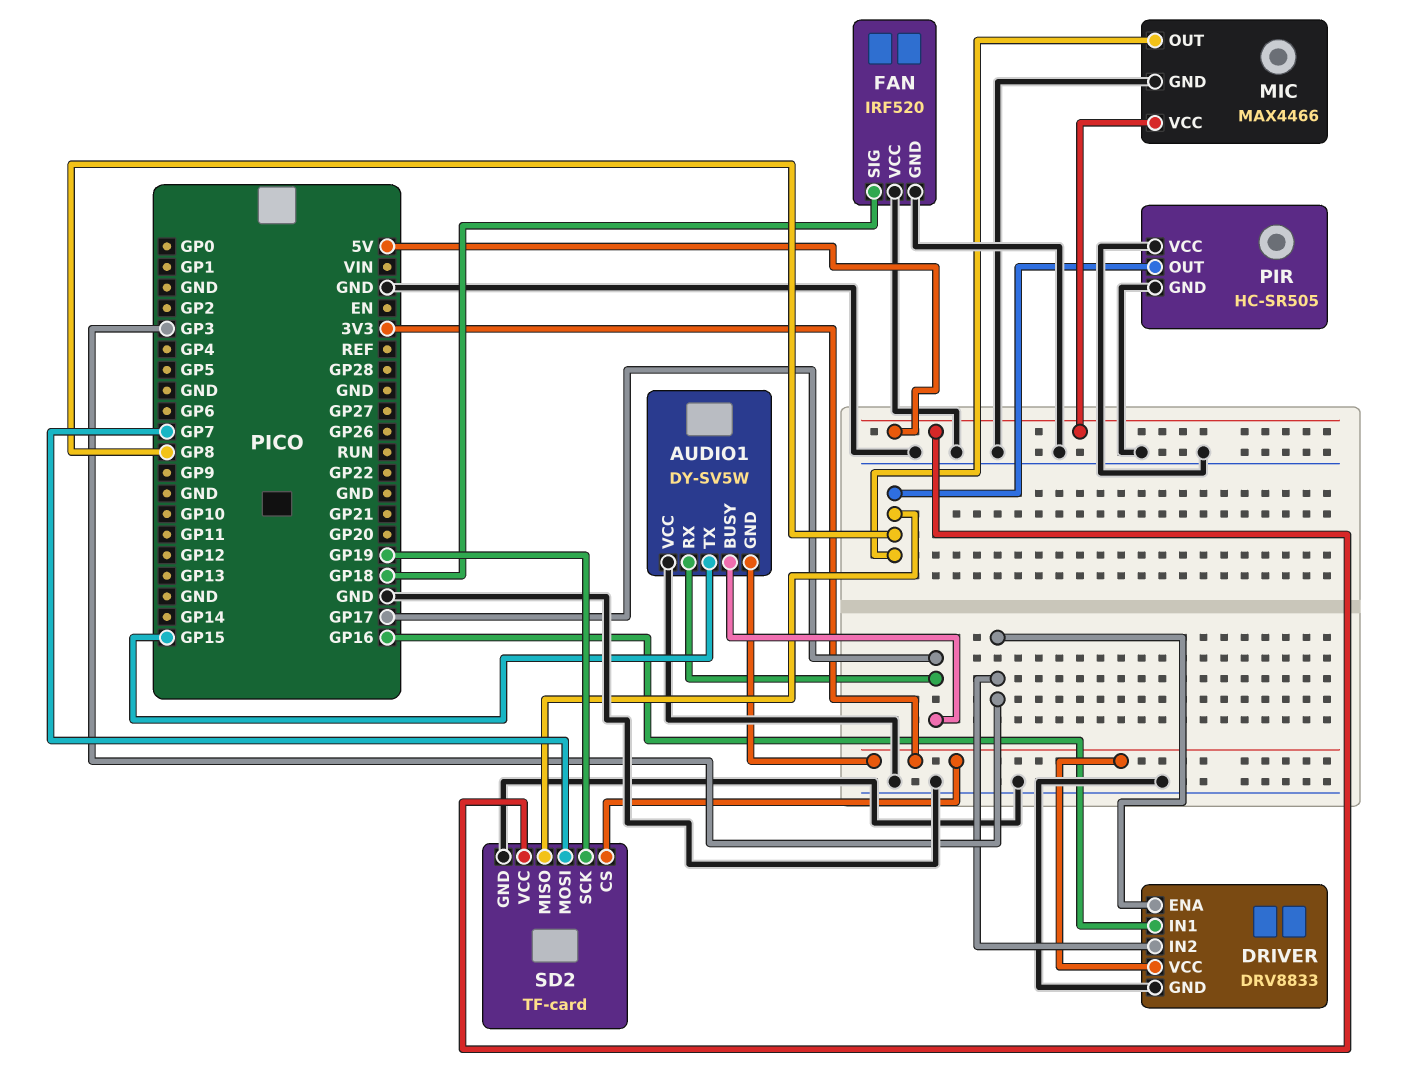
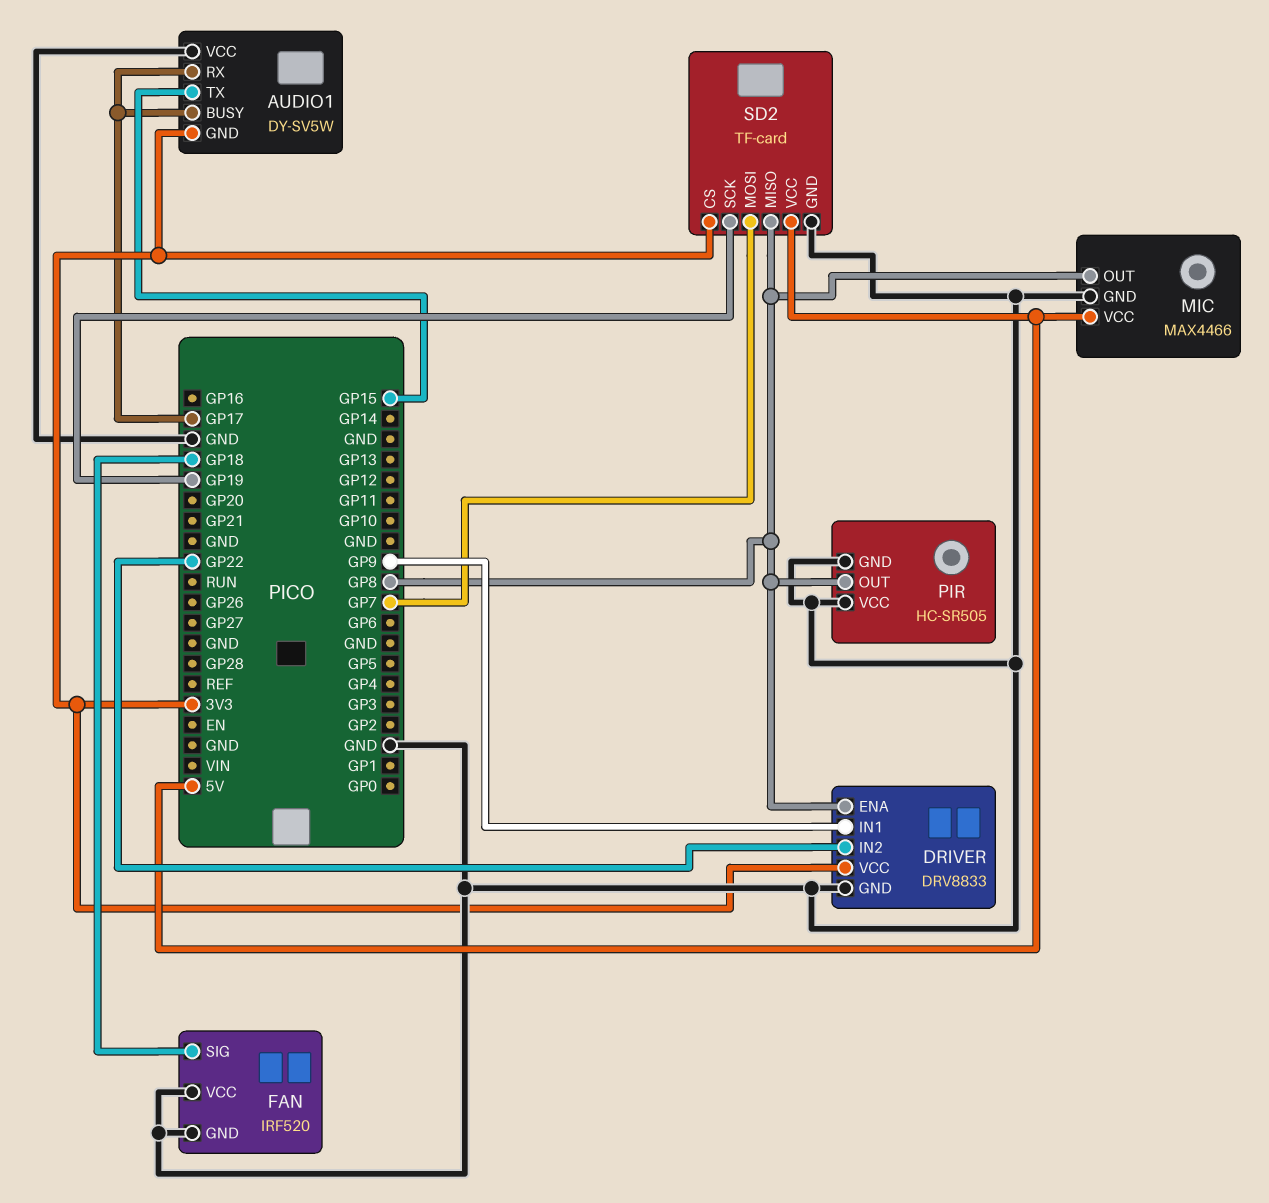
DRIVER pin ENA: GP3 -> GP8
DRIVER pin IN1: GP16 -> GP9
DRIVER pin IN2: GP3 -> GP22

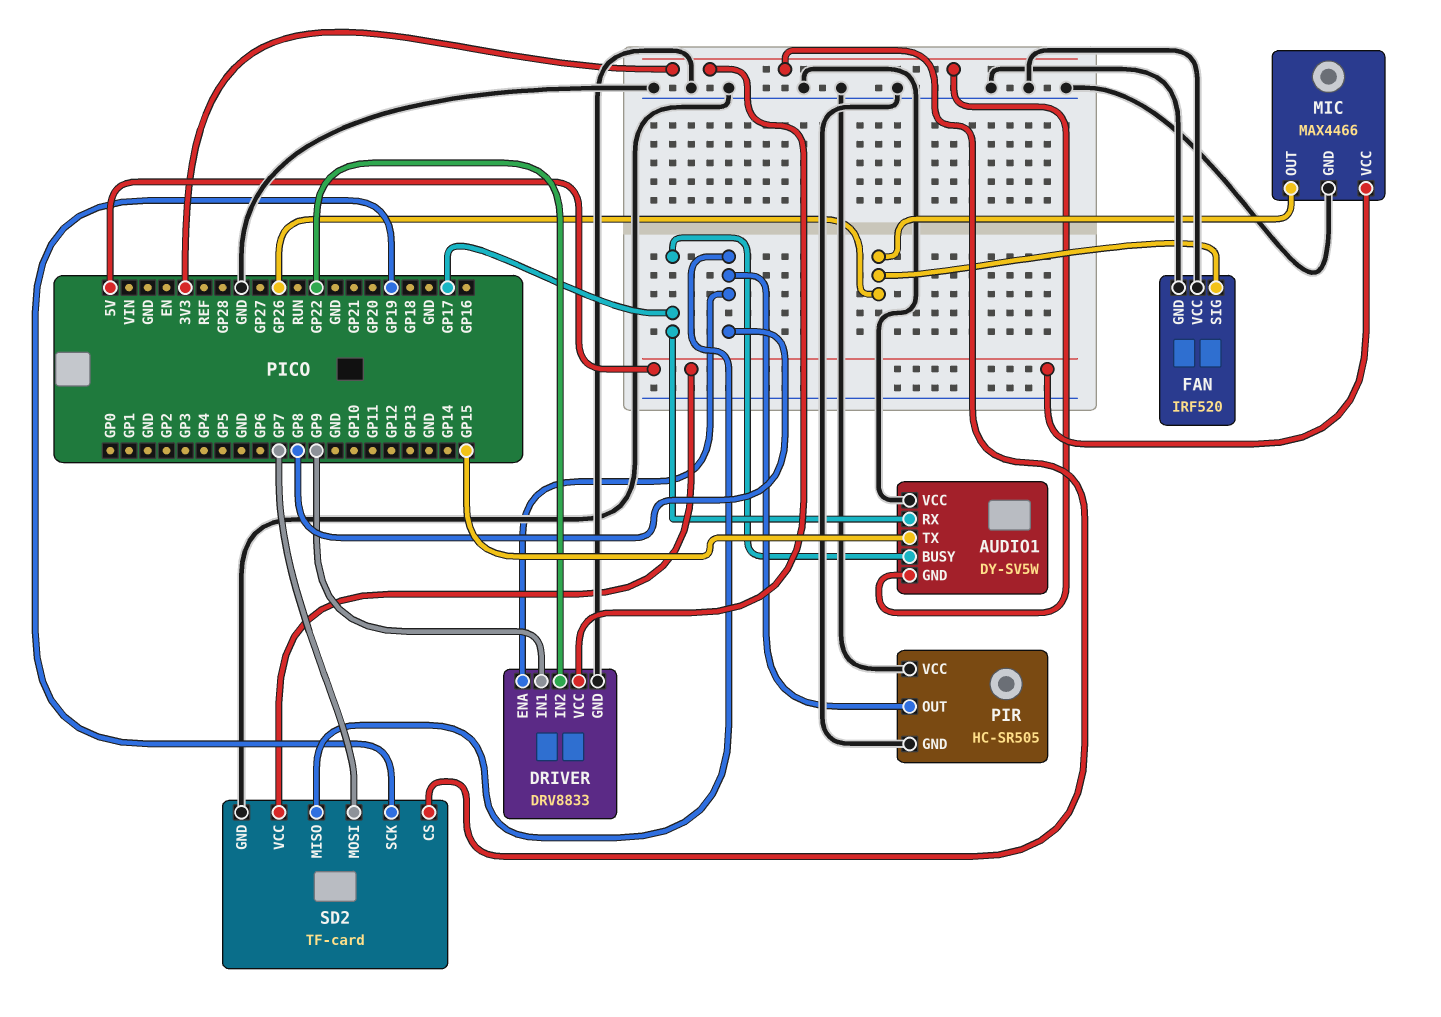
FAN pin SIG: GP18 -> GP26
MIC pin OUT: GP8 -> GP26

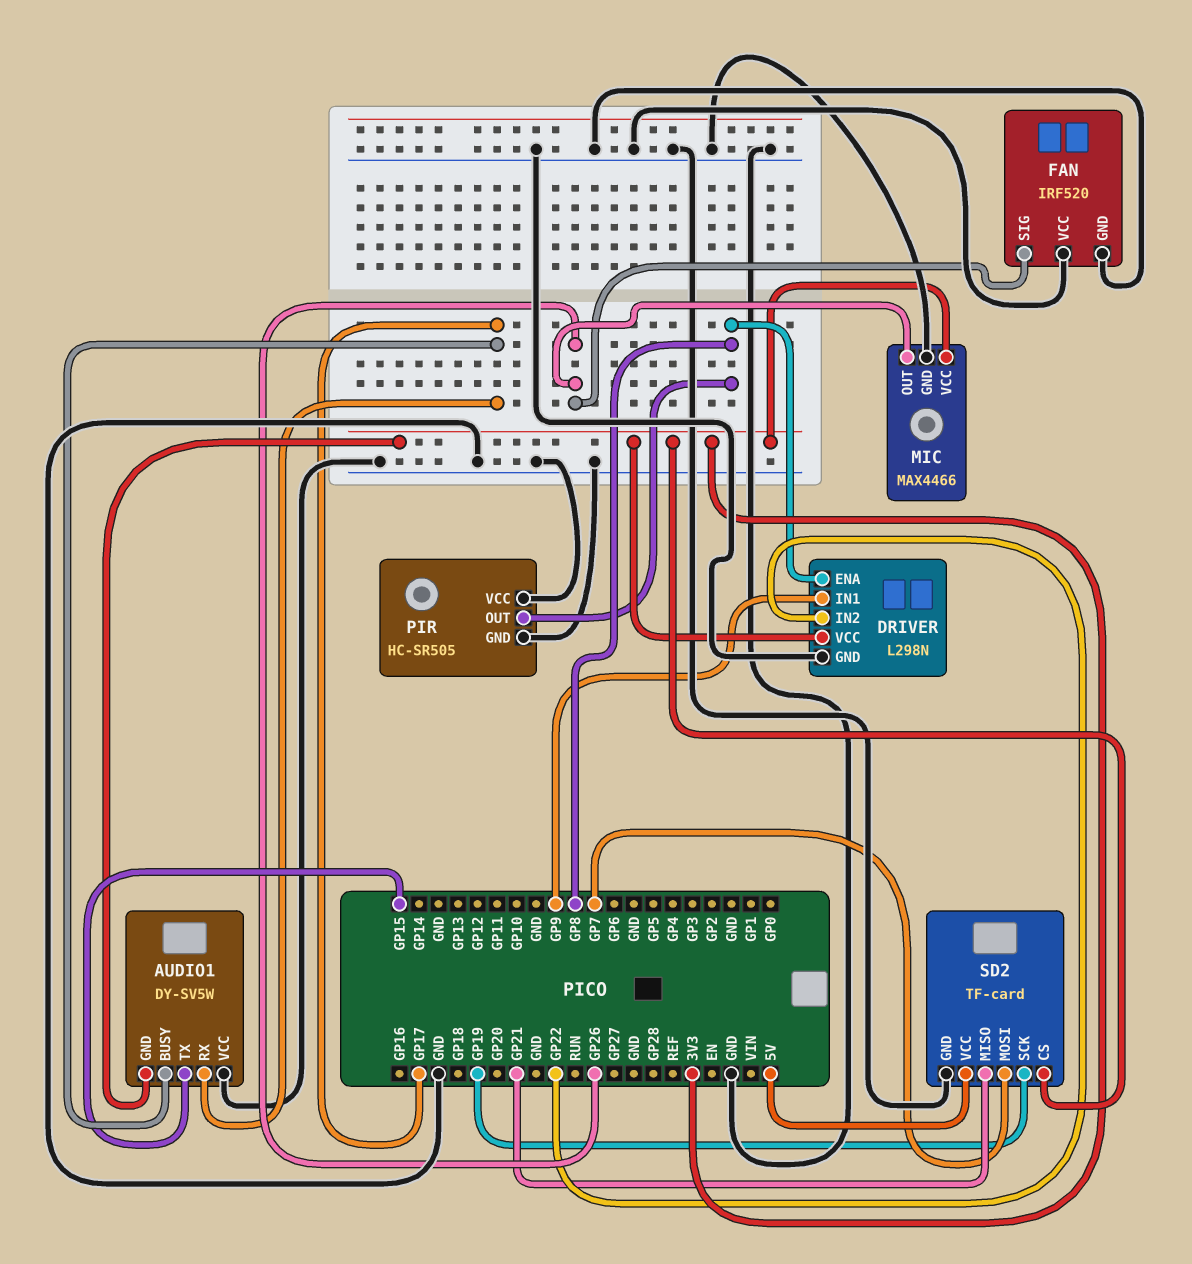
DRIVER: DRV8833 -> L298N
MIC pin VCC: 5V -> 3V3
SD2 pin MISO: GP8 -> GP21

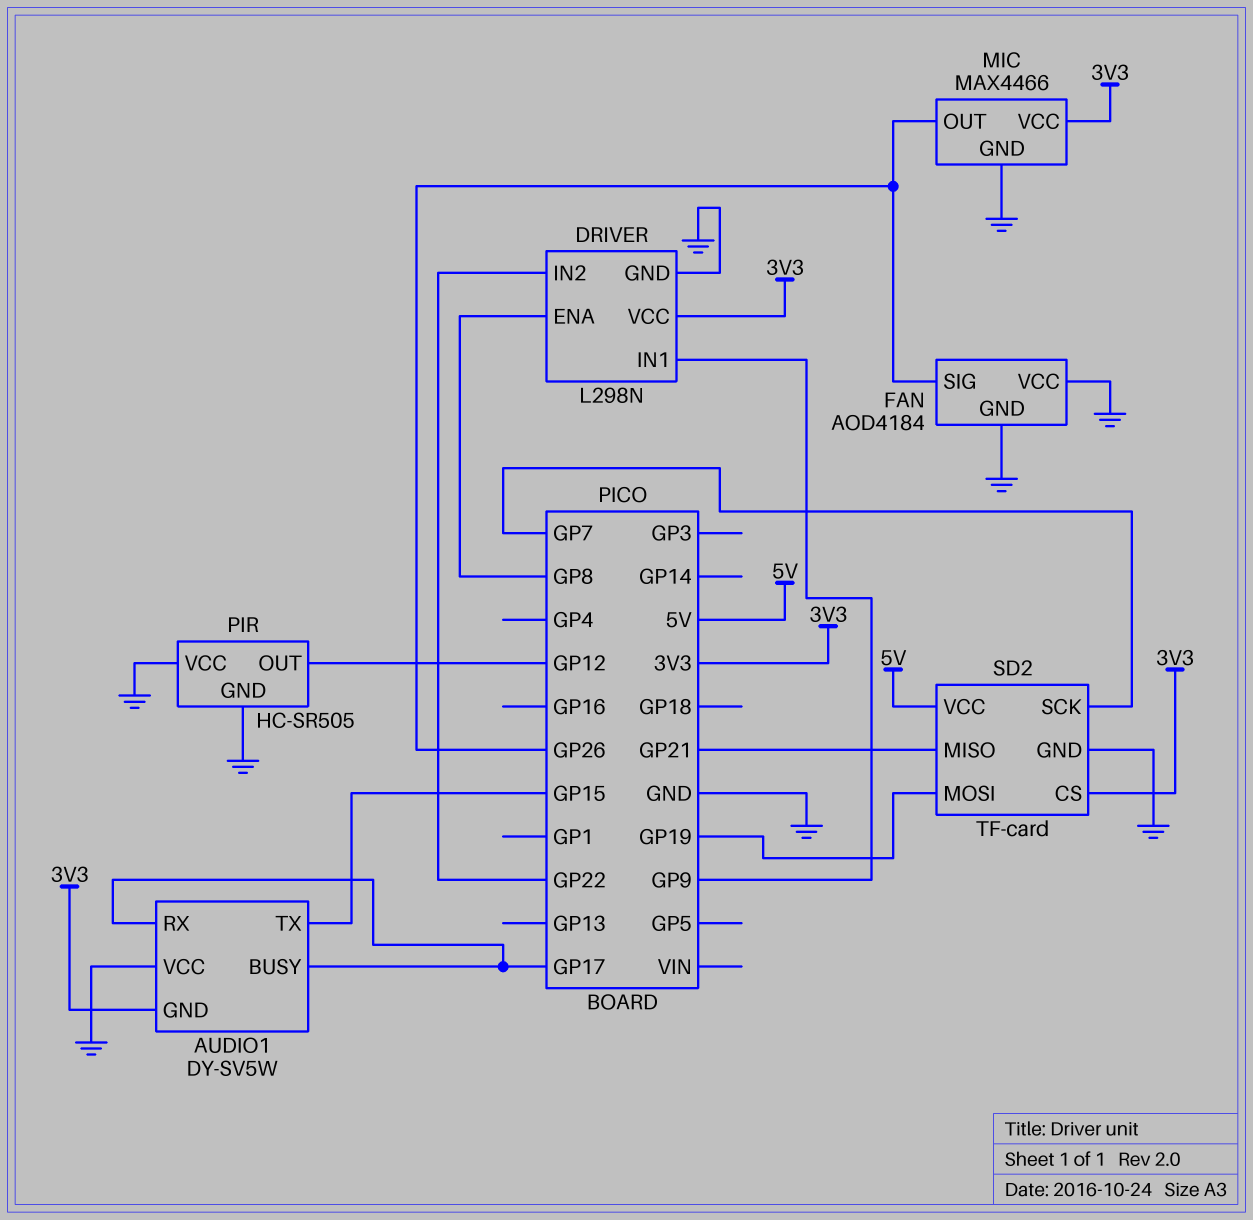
FAN: IRF520 -> AOD4184
PIR pin OUT: GP8 -> GP12
SD2 pin MOSI: GP7 -> GP19
SD2 pin SCK: GP19 -> GP7

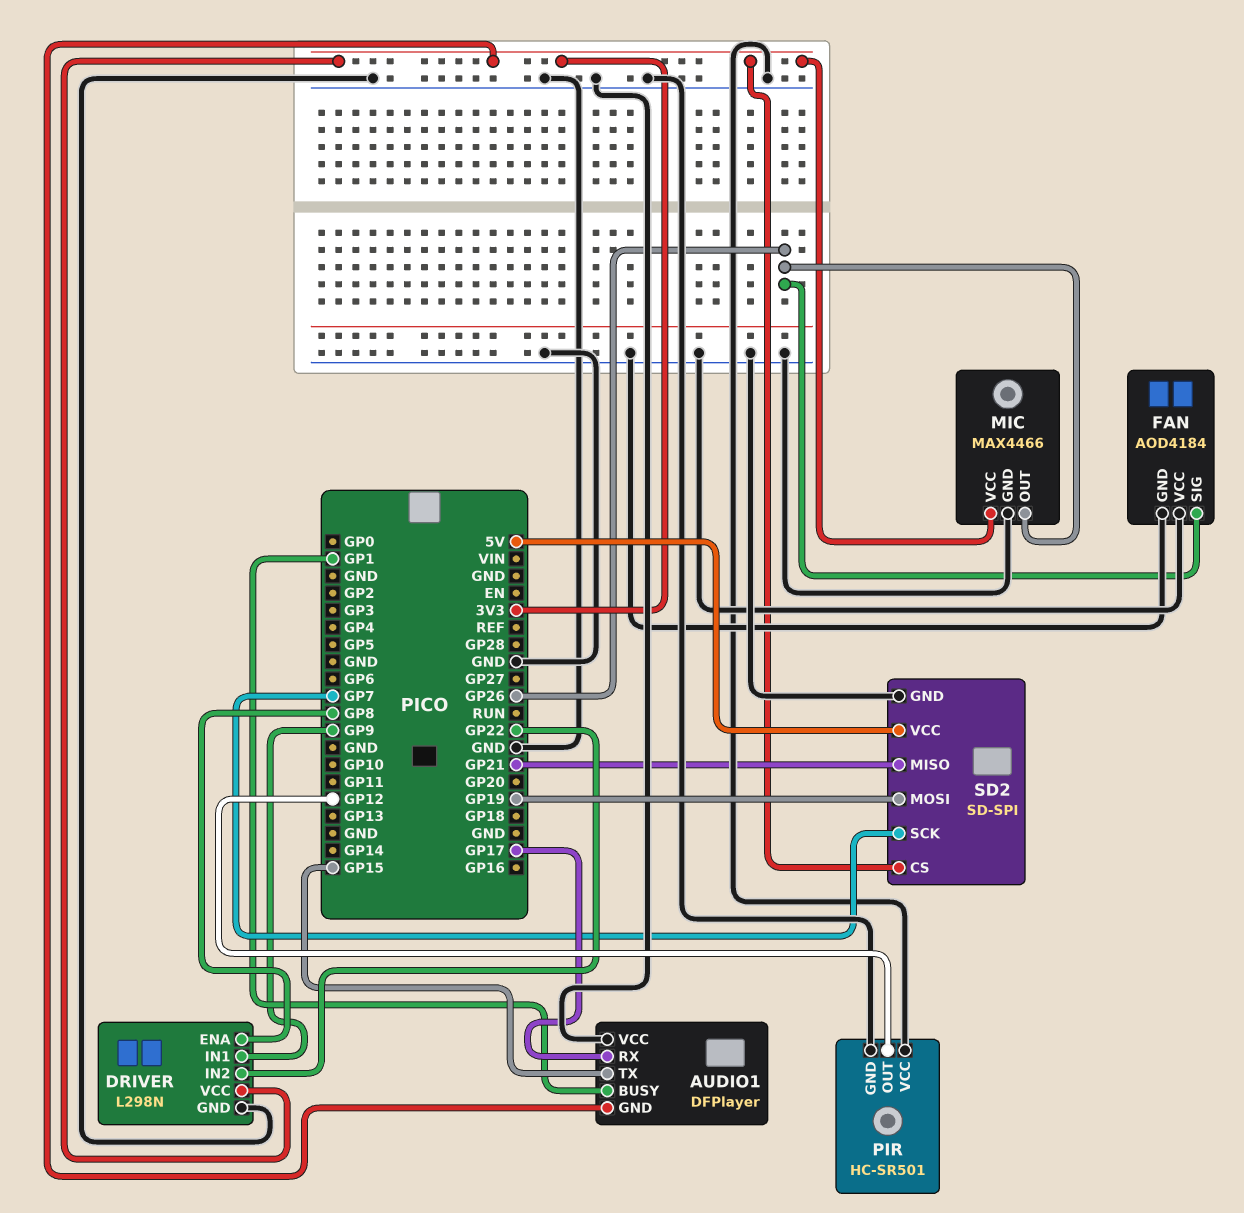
AUDIO1: DY-SV5W -> DFPlayer
AUDIO1 pin BUSY: GP17 -> GP1
PIR: HC-SR505 -> HC-SR501
SD2: TF-card -> SD-SPI

